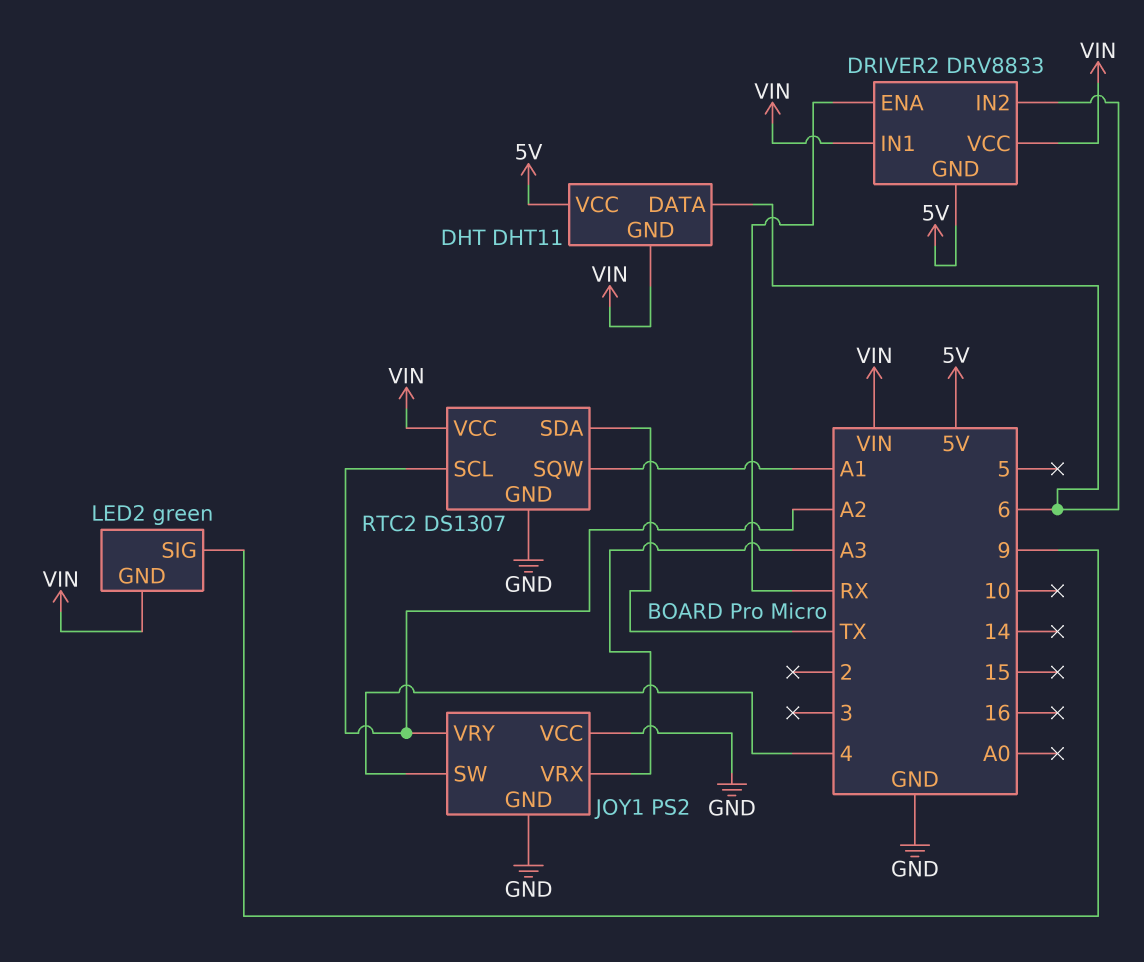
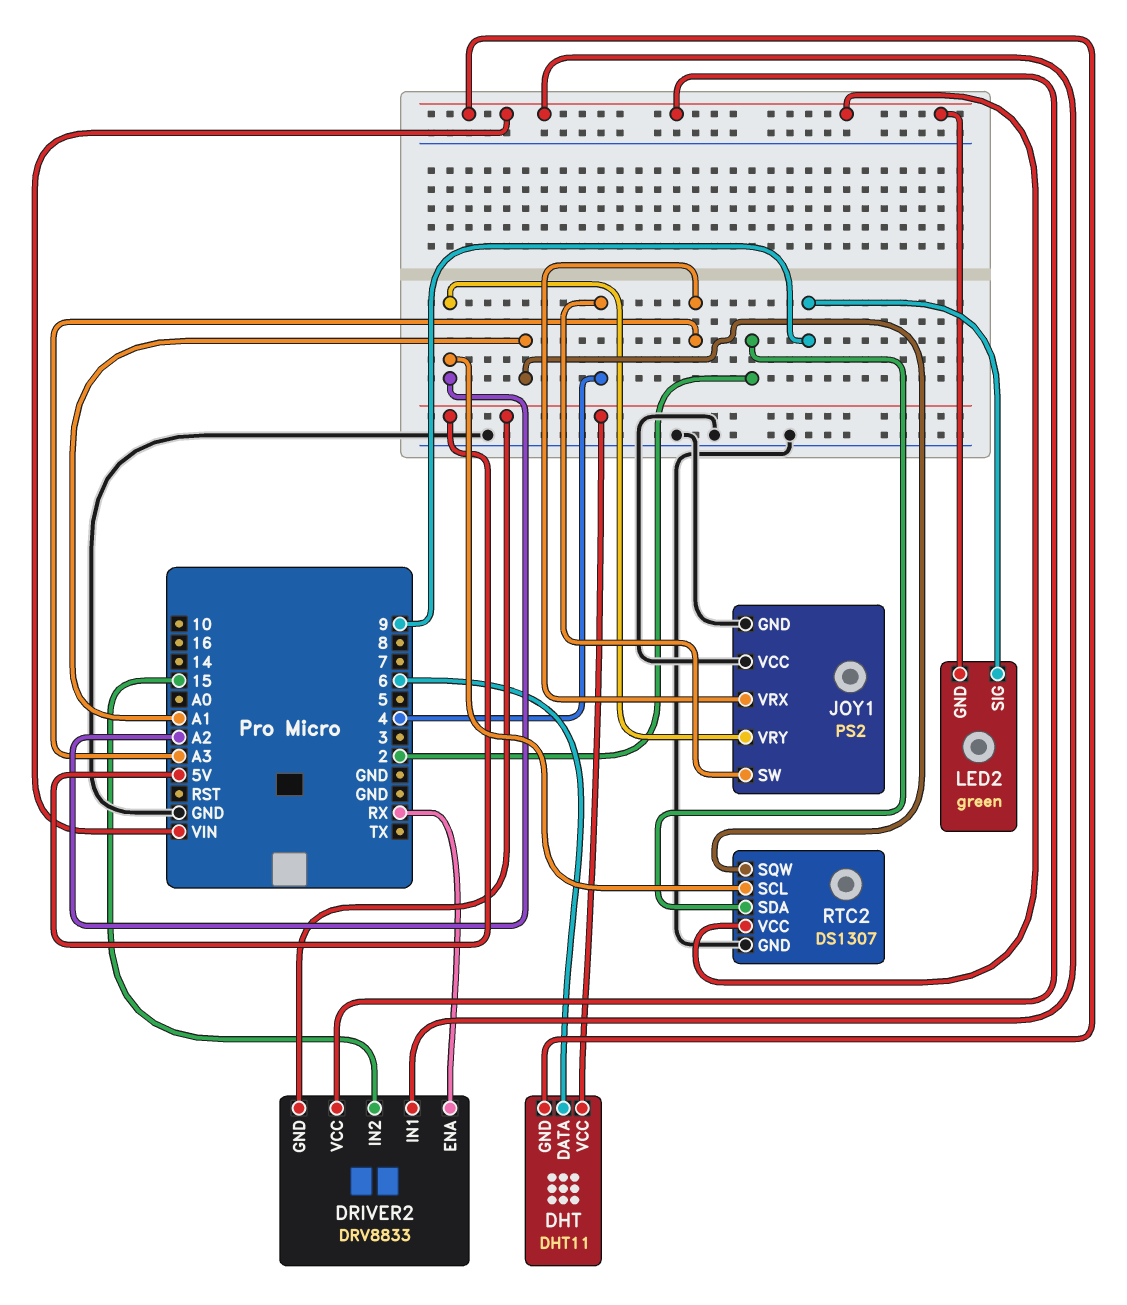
DRIVER2 pin IN2: 6 -> 15
RTC2 pin SDA: TX -> 2

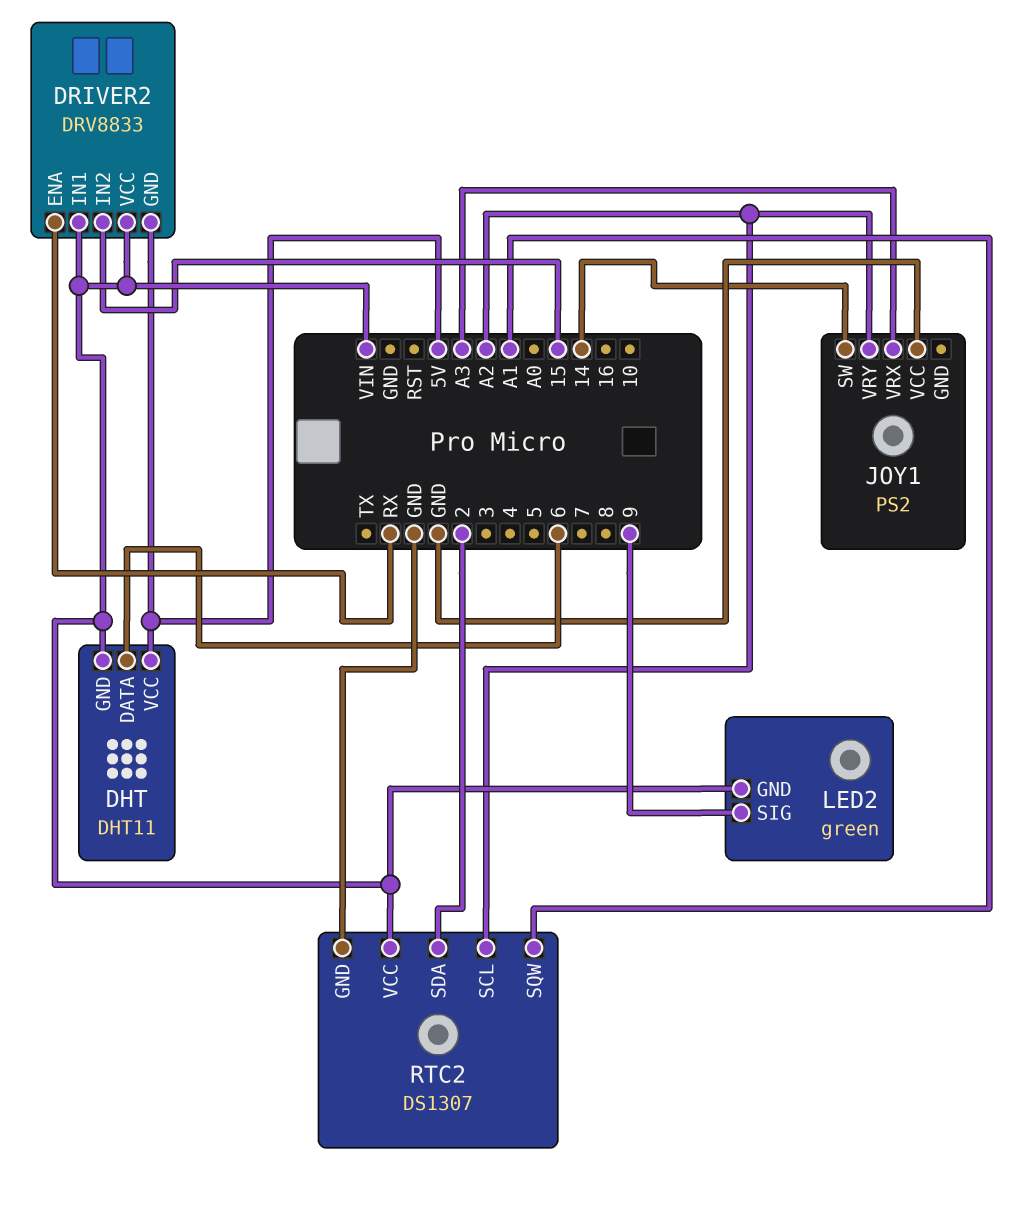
JOY1 pin GND: GND -> none
JOY1 pin SW: 4 -> 14

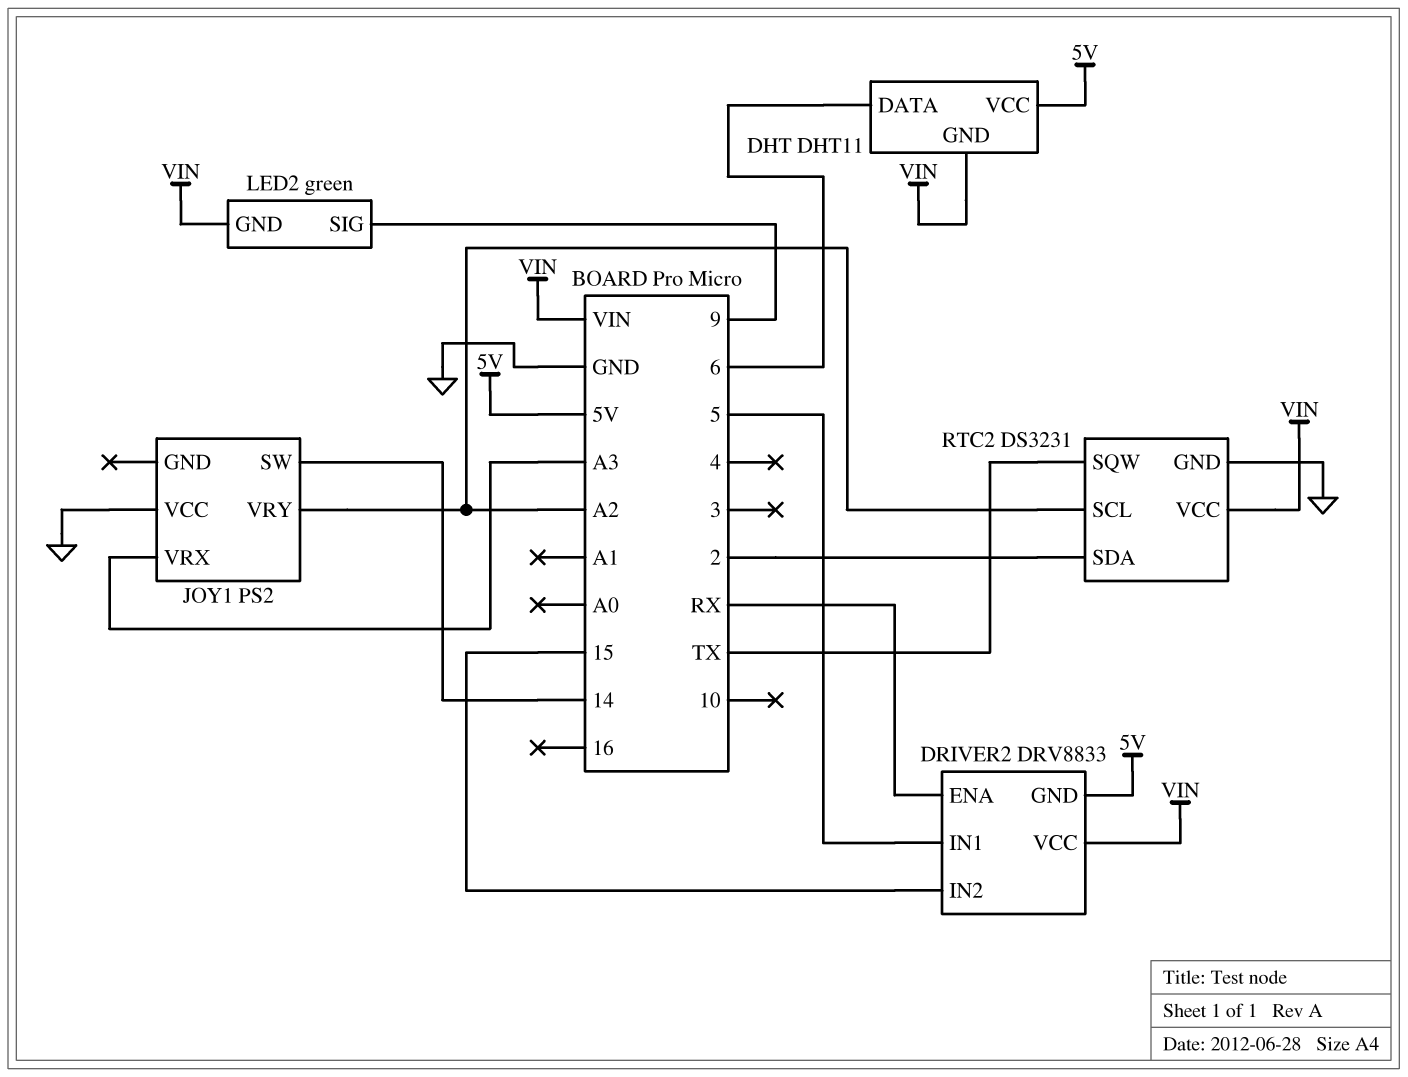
DRIVER2 pin IN1: VIN -> 5
RTC2: DS1307 -> DS3231
RTC2 pin SQW: A1 -> TX

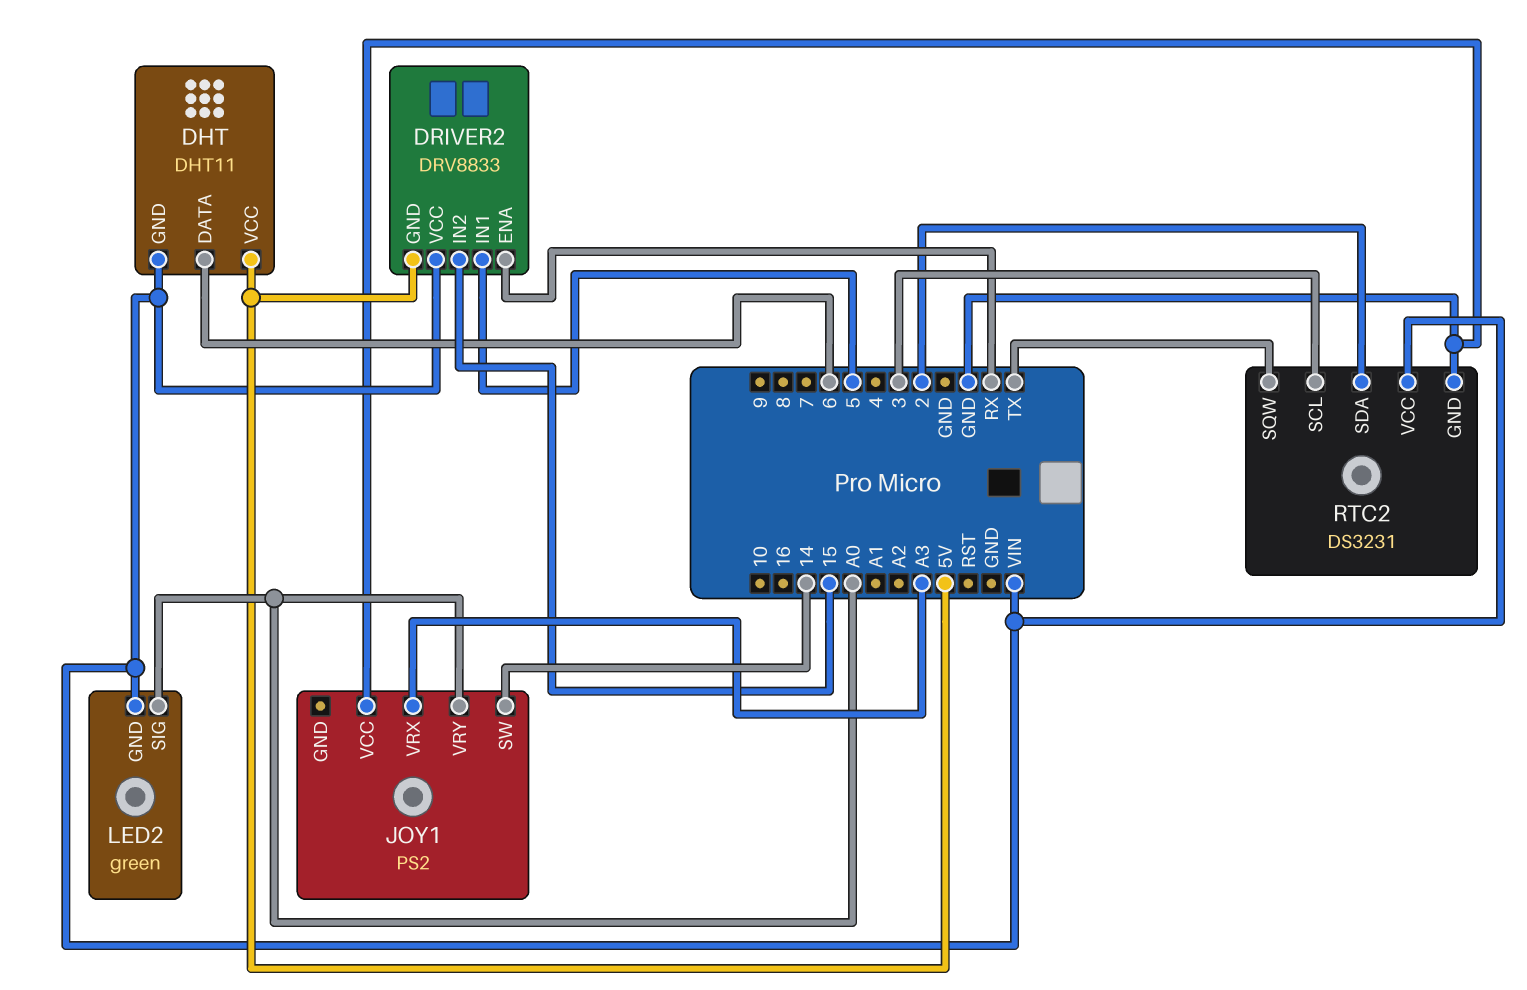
JOY1 pin VRY: A2 -> A0
LED2 pin SIG: 9 -> A0
RTC2 pin SCL: A2 -> 3

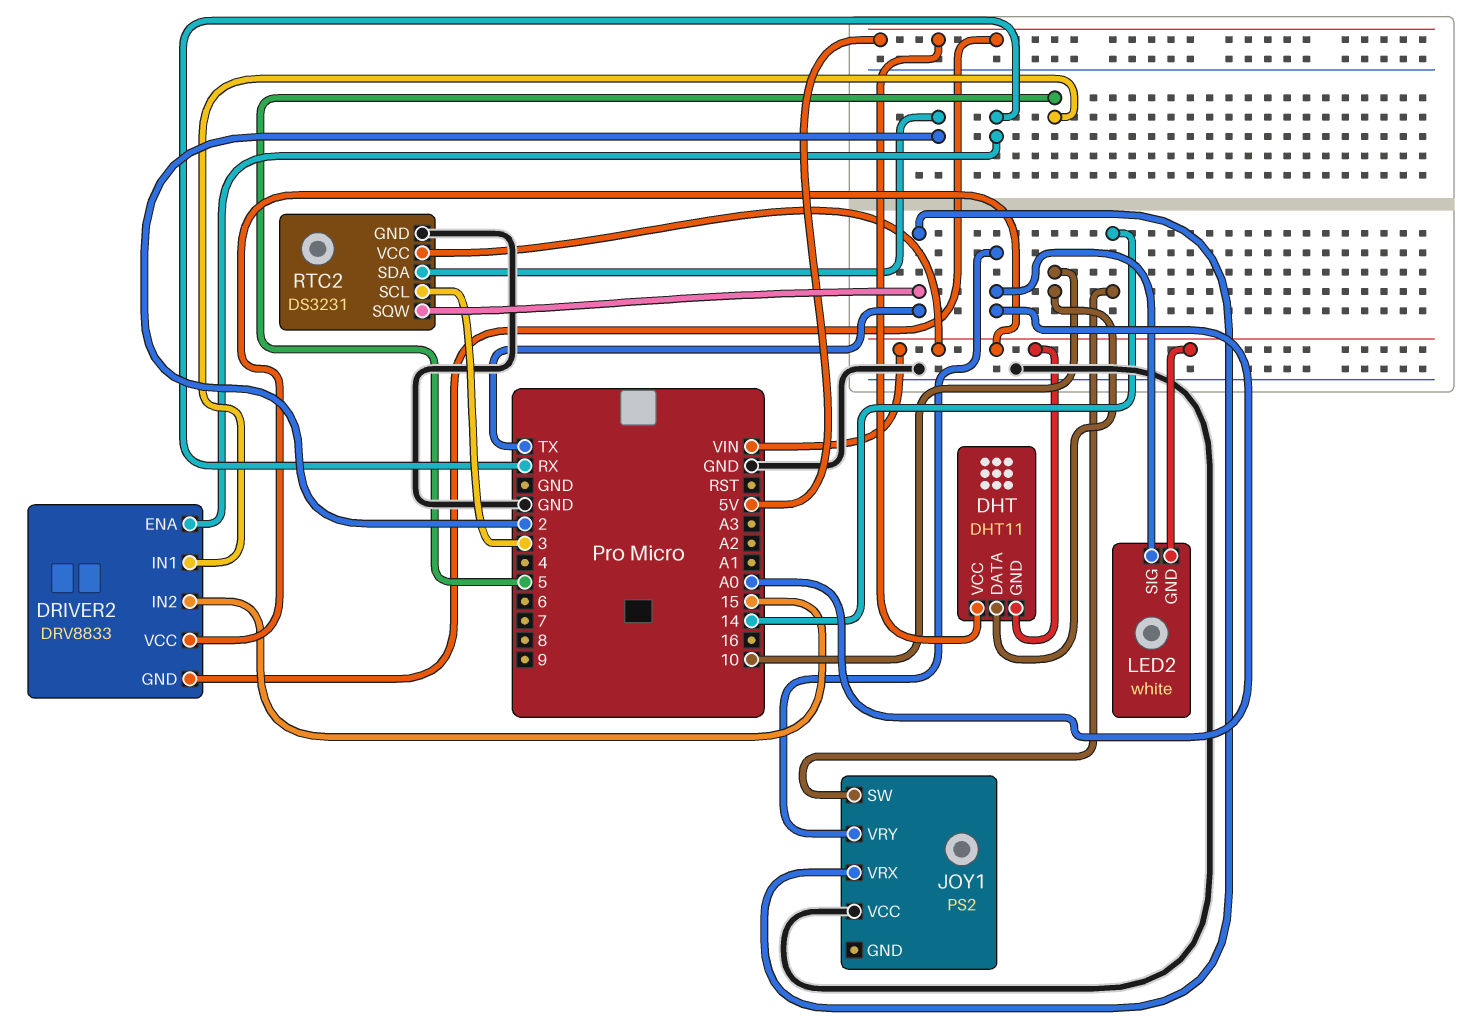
DHT pin DATA: 6 -> 10
JOY1 pin VRX: A3 -> TX
LED2: green -> white

